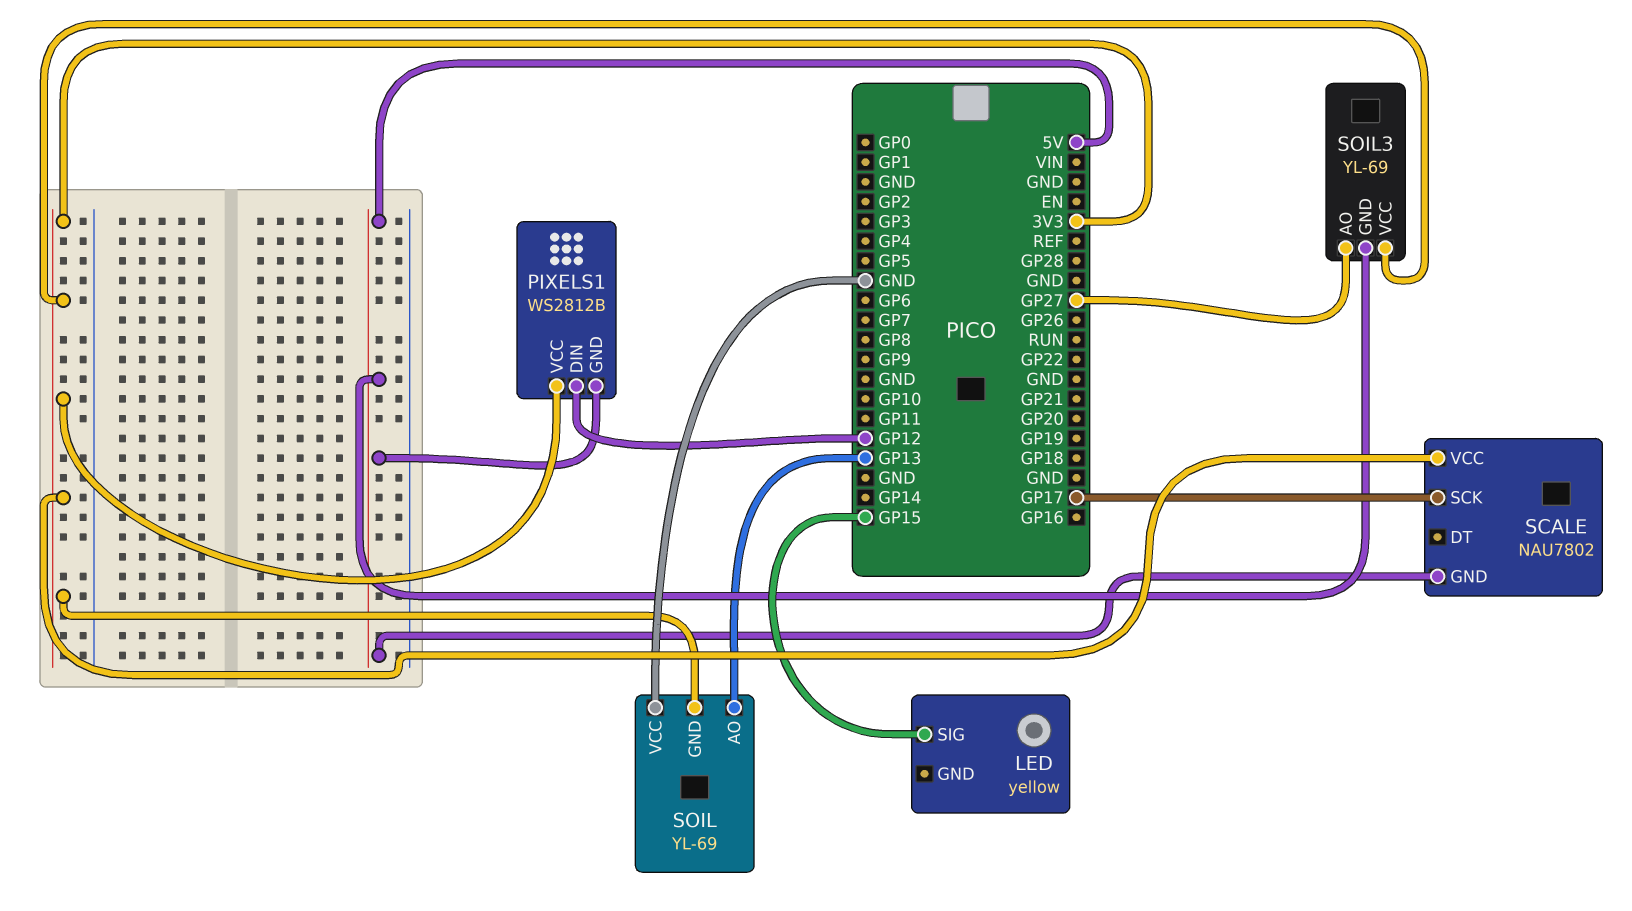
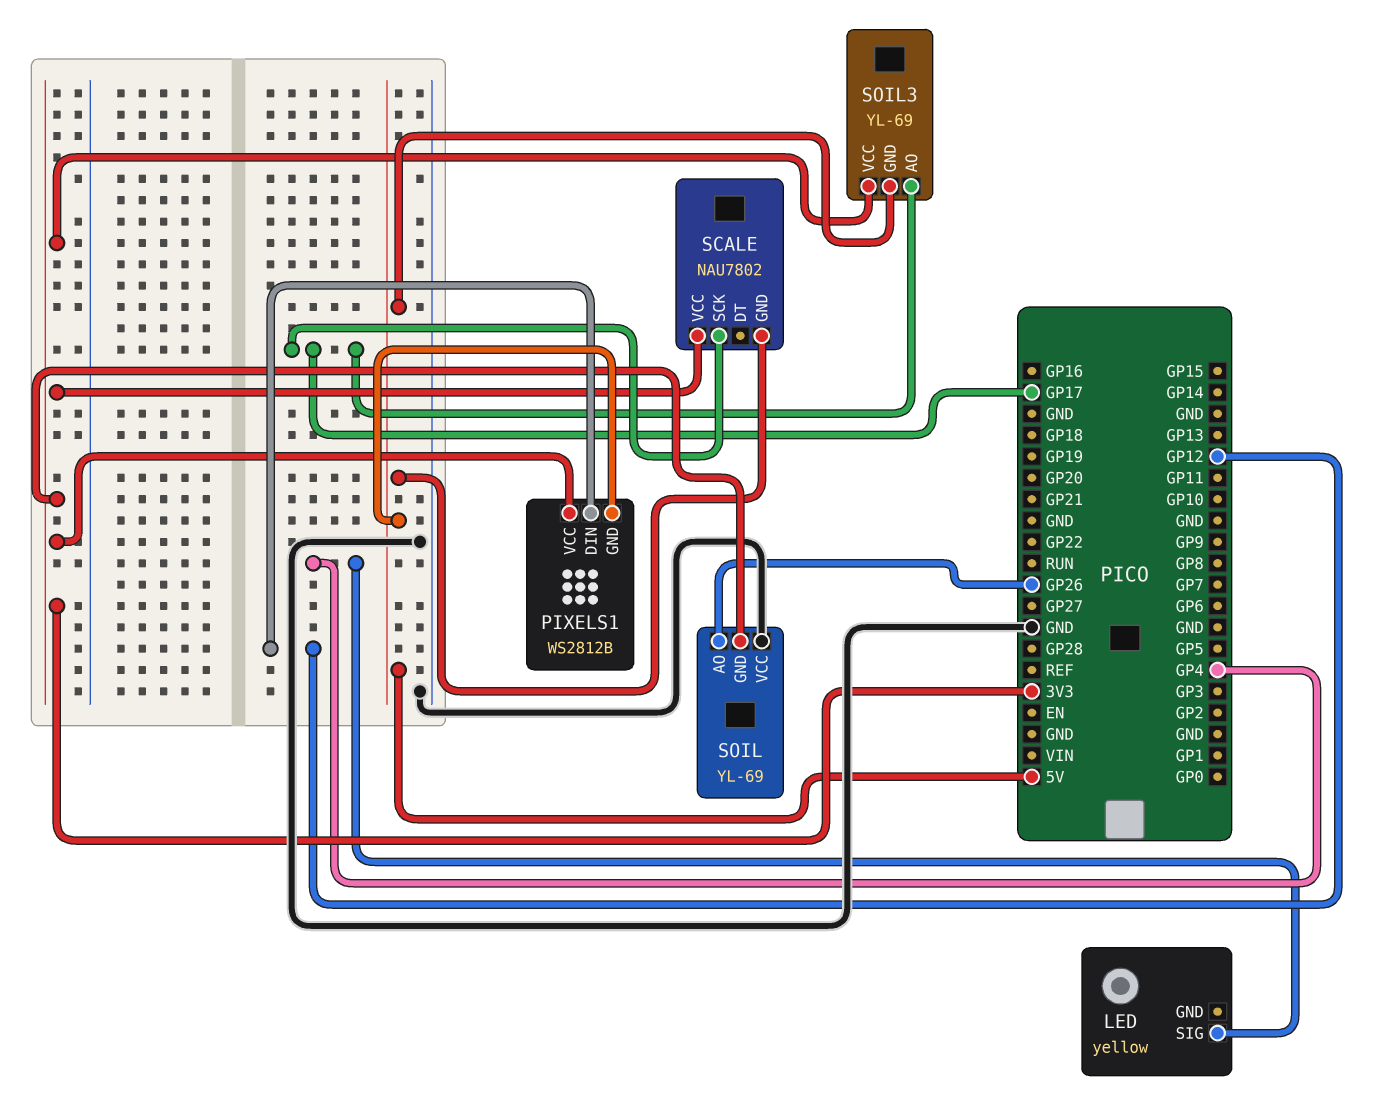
LED pin SIG: GP15 -> GP4
SOIL pin AO: GP13 -> GP26
SOIL3 pin AO: GP27 -> GP17

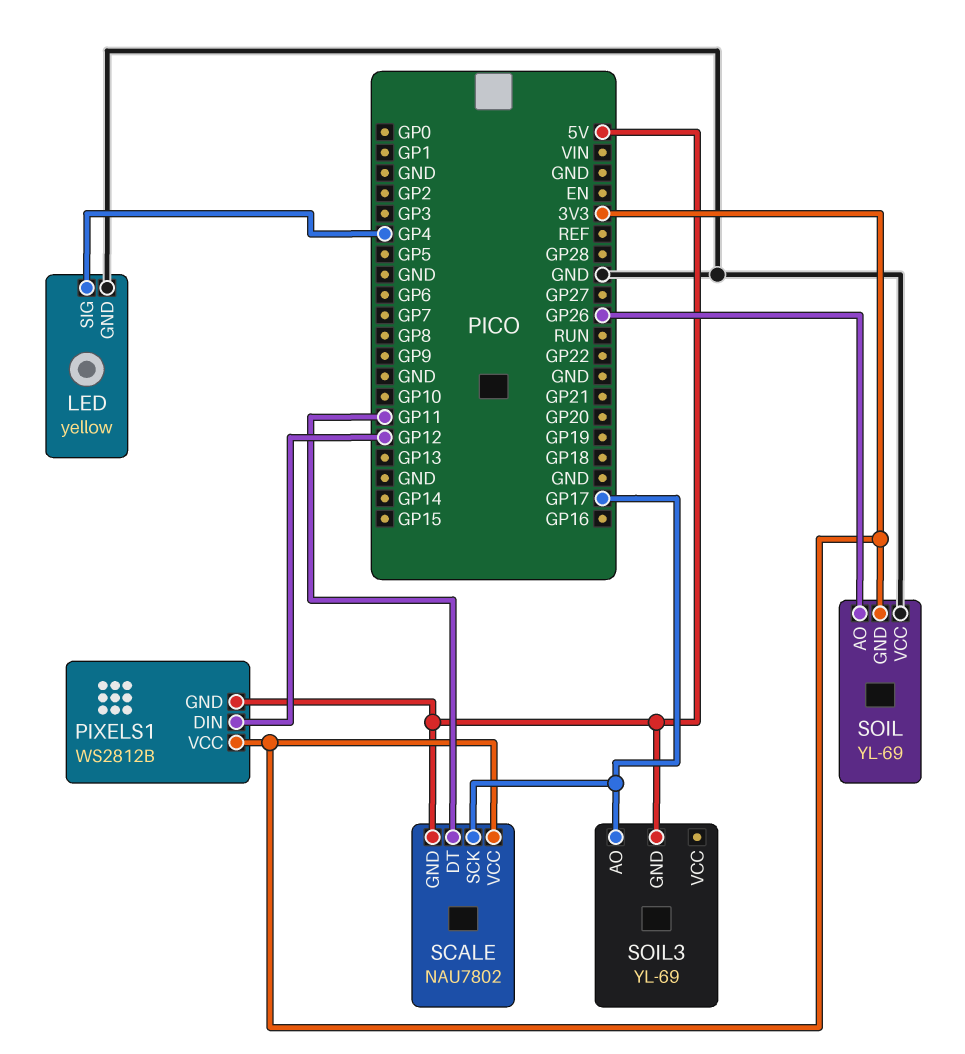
LED pin GND: none -> GND
SCALE pin DT: none -> GP11
SOIL3 pin VCC: 3V3 -> none

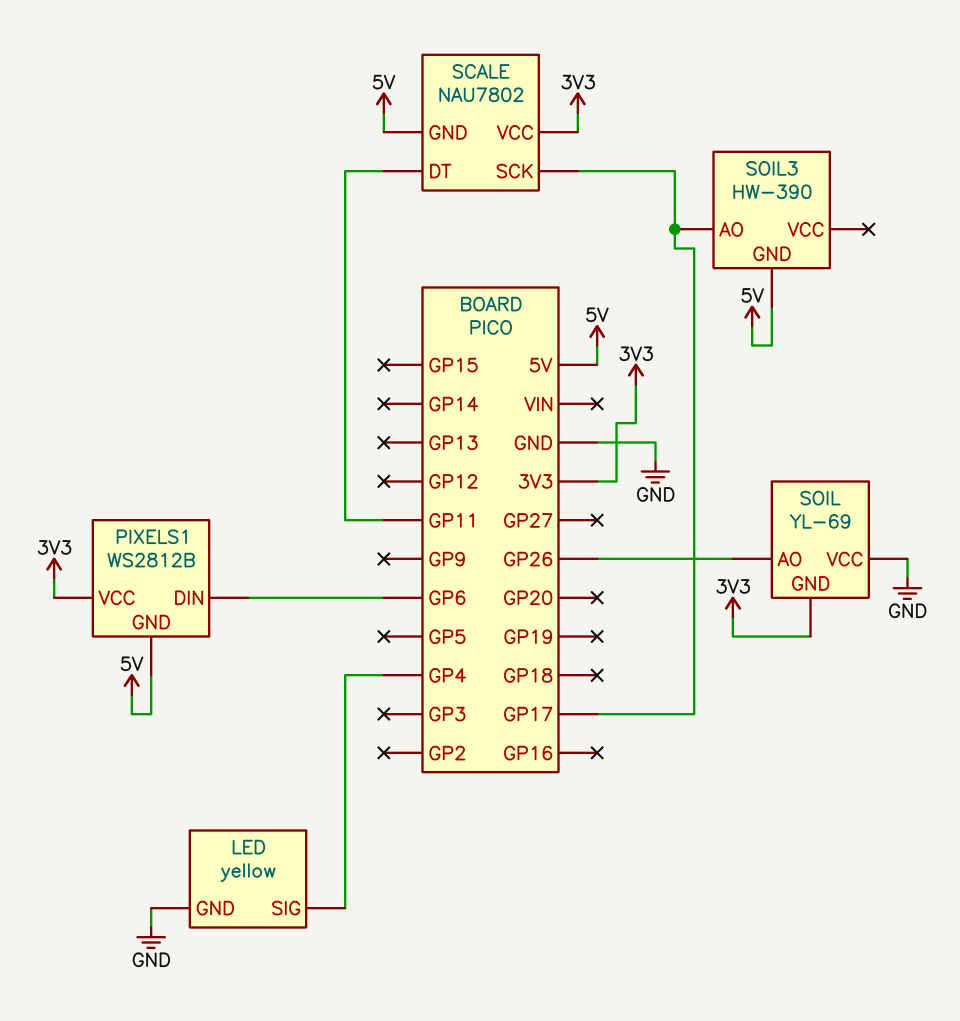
PIXELS1 pin DIN: GP12 -> GP6
SOIL3: YL-69 -> HW-390

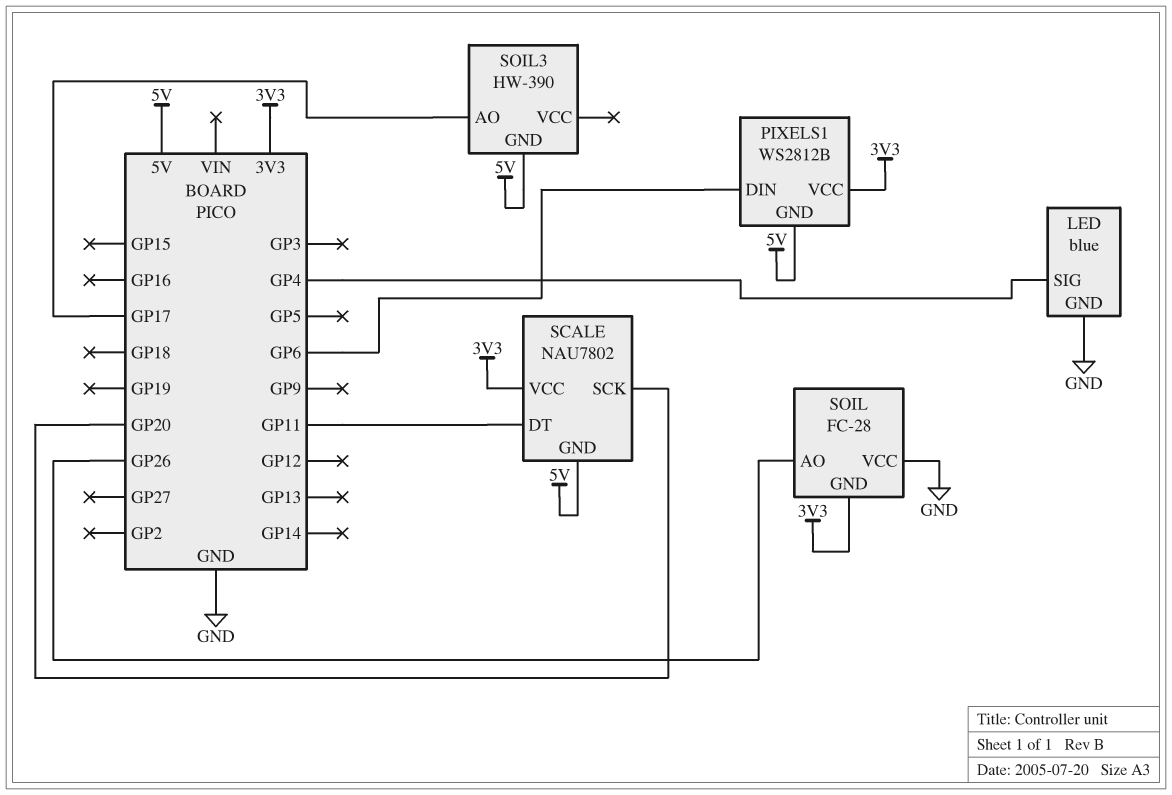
LED: yellow -> blue
SCALE pin SCK: GP17 -> GP20
SOIL: YL-69 -> FC-28

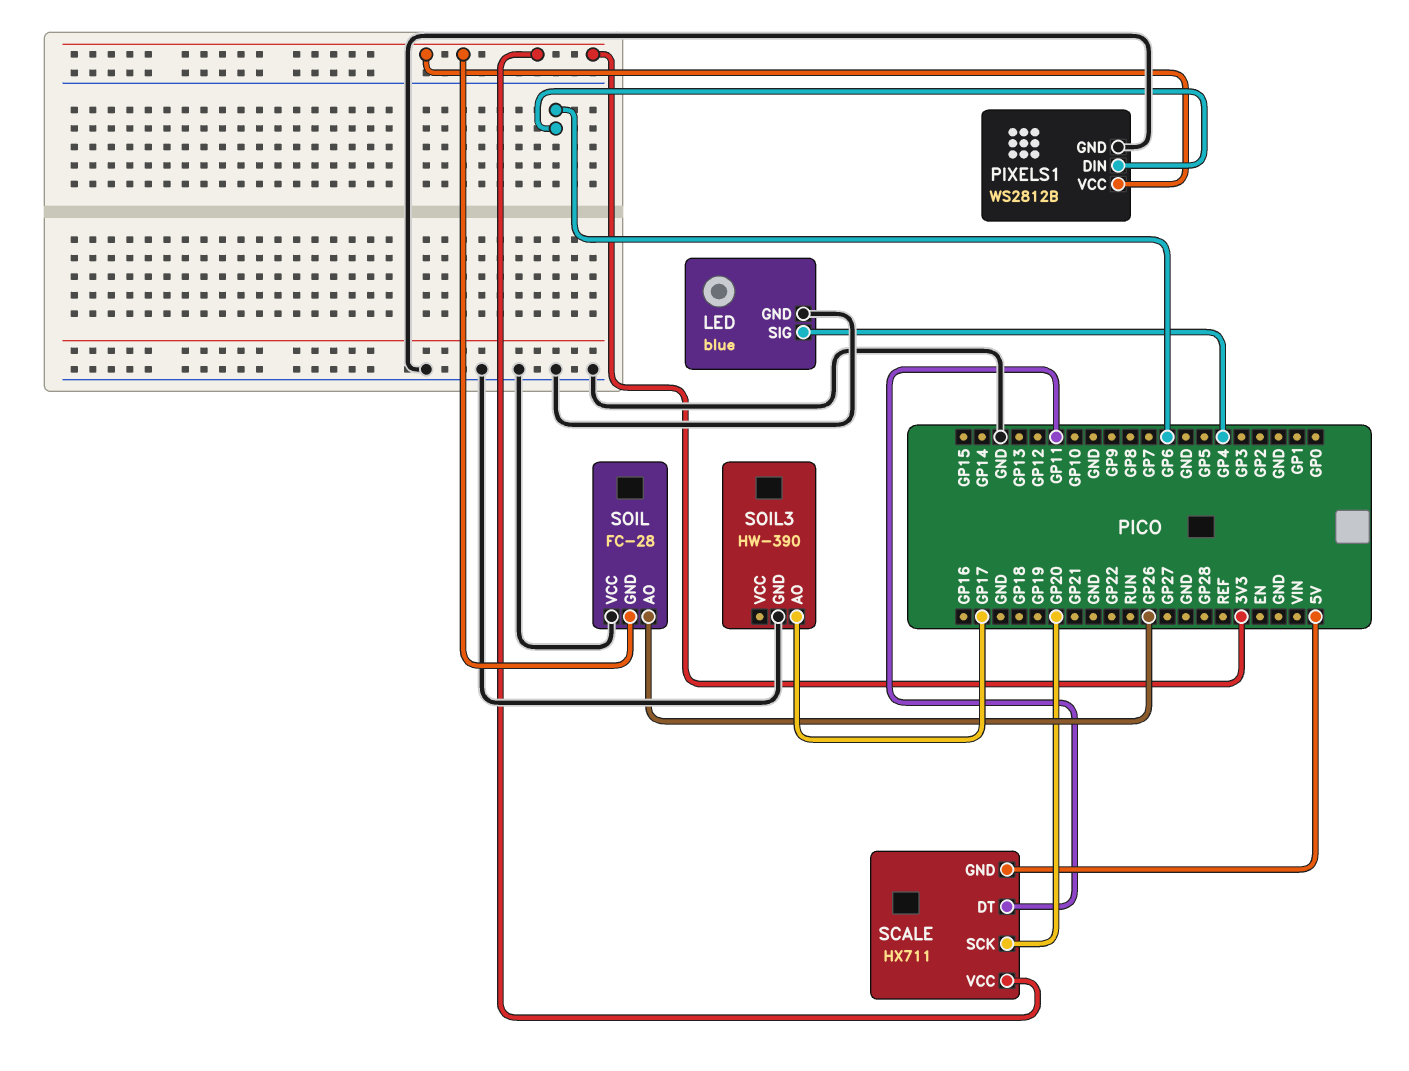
PIXELS1 pin GND: 5V -> GND
SCALE: NAU7802 -> HX711
SOIL3 pin GND: 5V -> GND

